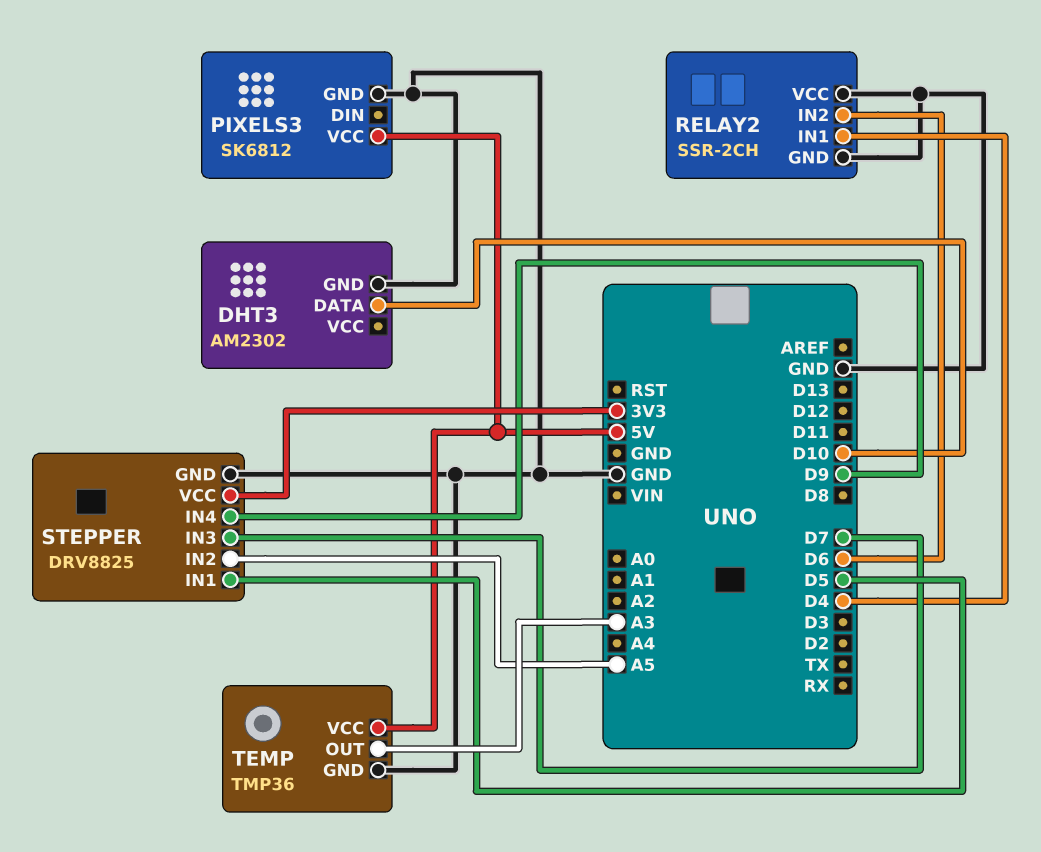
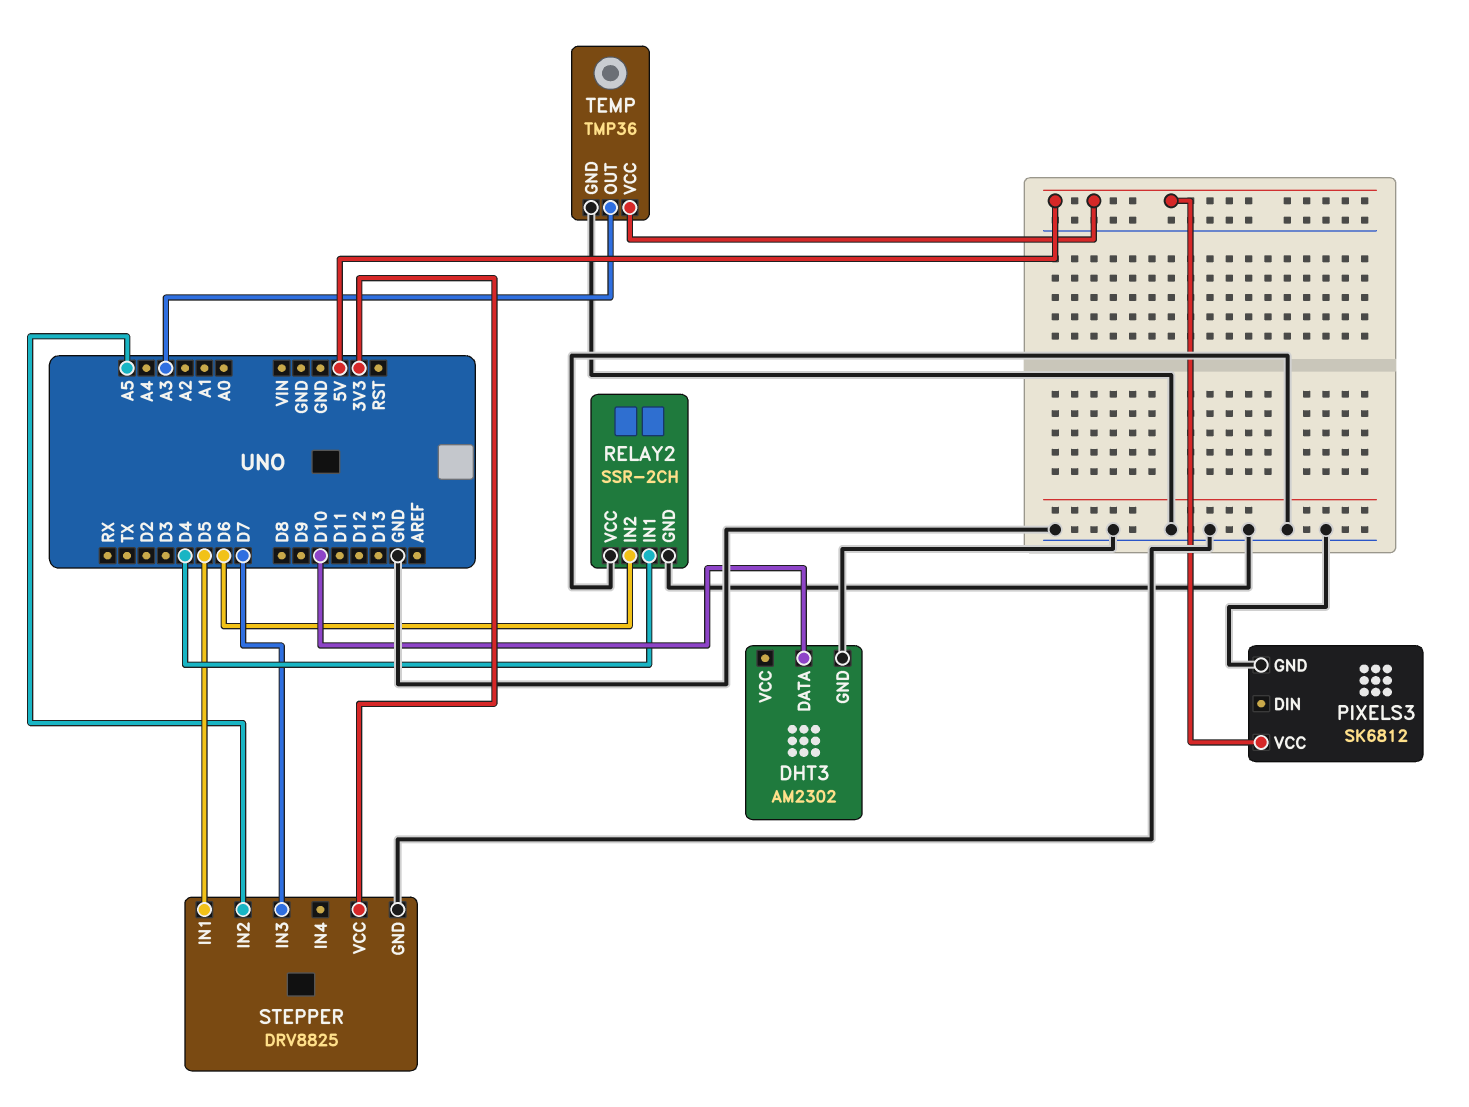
STEPPER pin IN4: D9 -> none

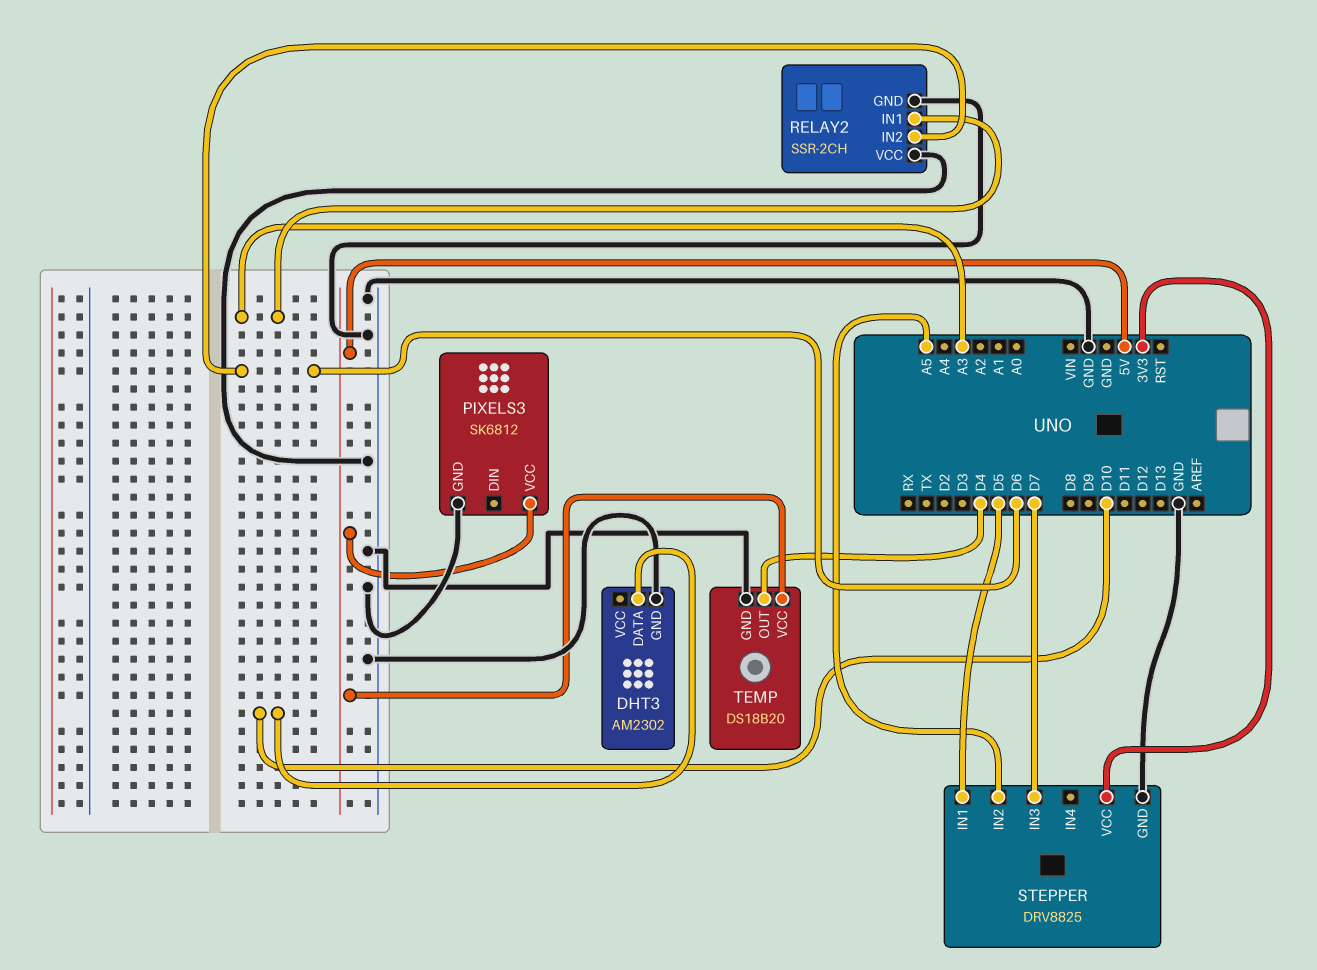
RELAY2 pin IN1: D4 -> A3
TEMP: TMP36 -> DS18B20
TEMP pin OUT: A3 -> D4

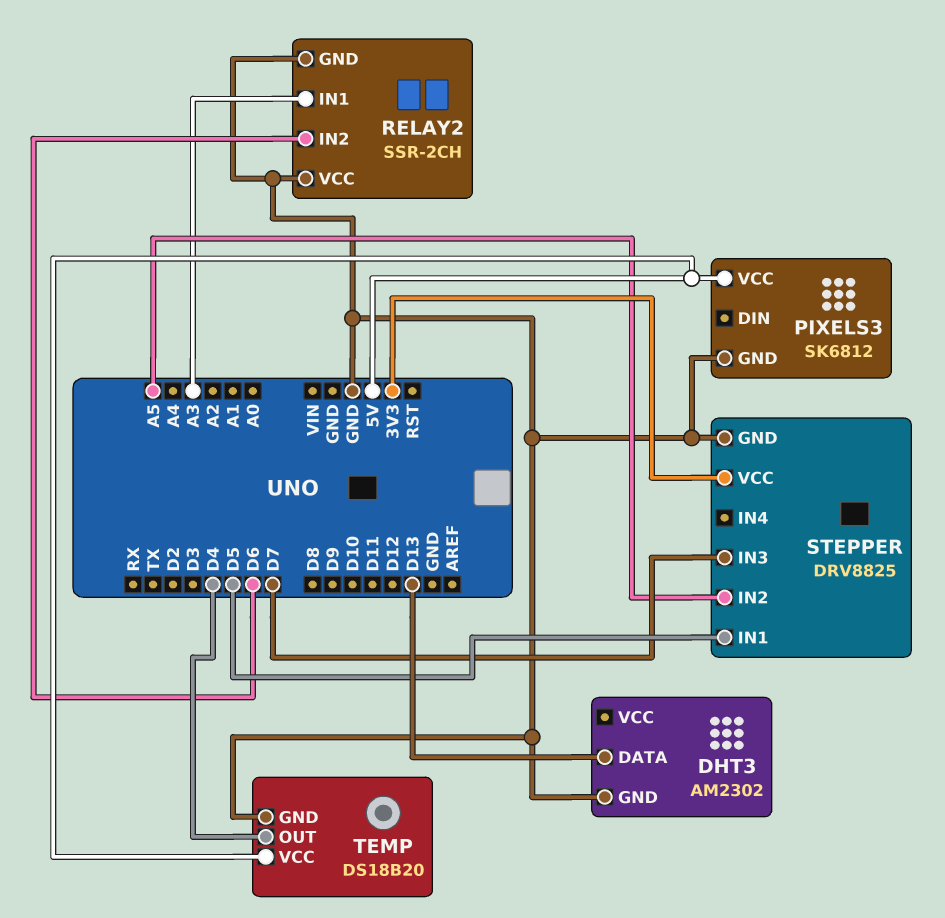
DHT3 pin DATA: D10 -> D13

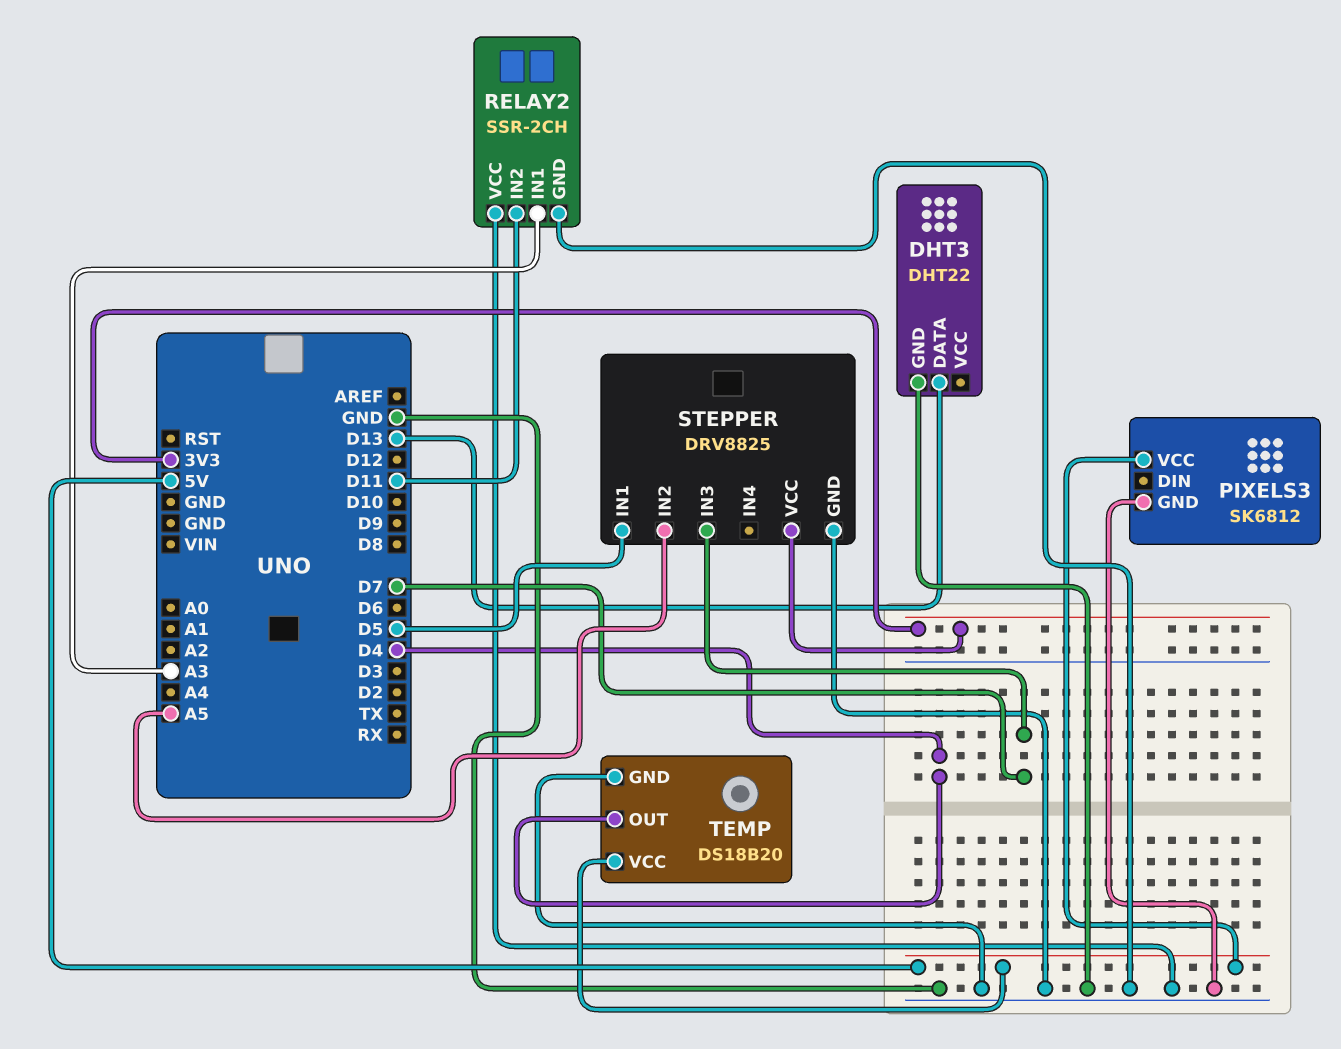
DHT3: AM2302 -> DHT22
RELAY2 pin IN2: D6 -> D11

